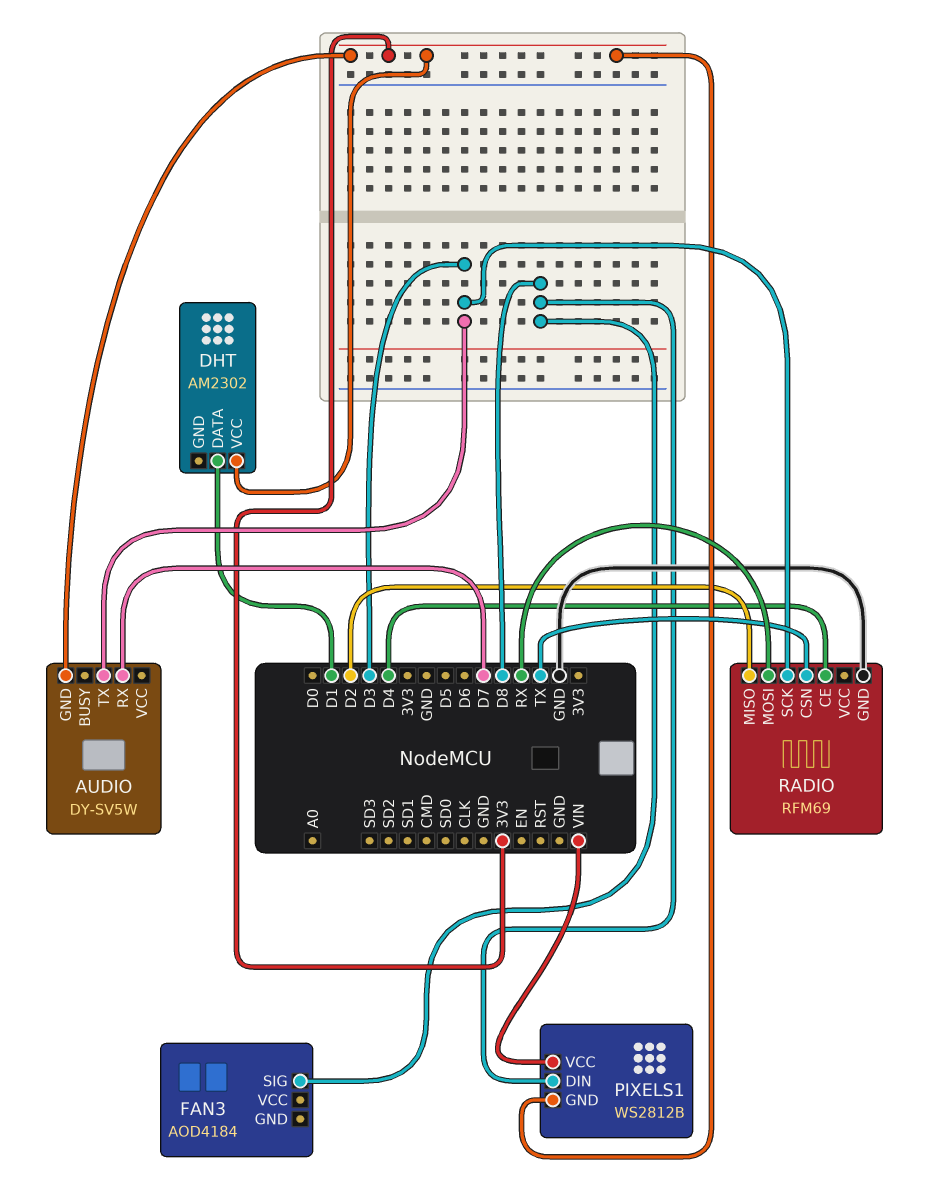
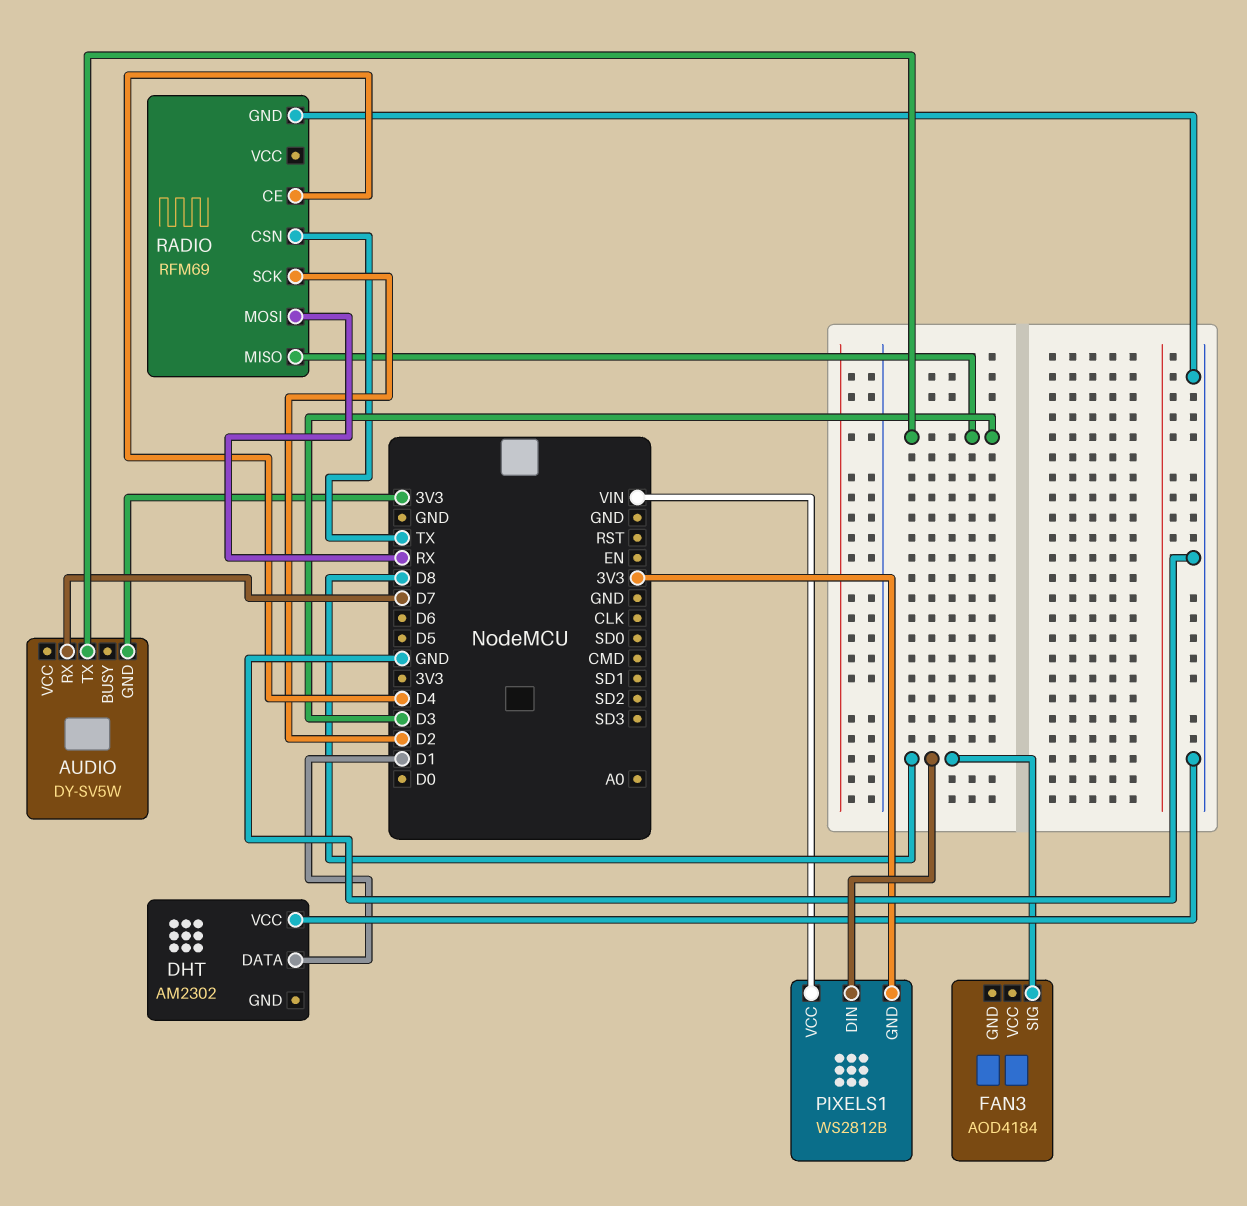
DHT pin VCC: 3V3 -> GND
RADIO pin MISO: D2 -> D3
RADIO pin SCK: D3 -> D2

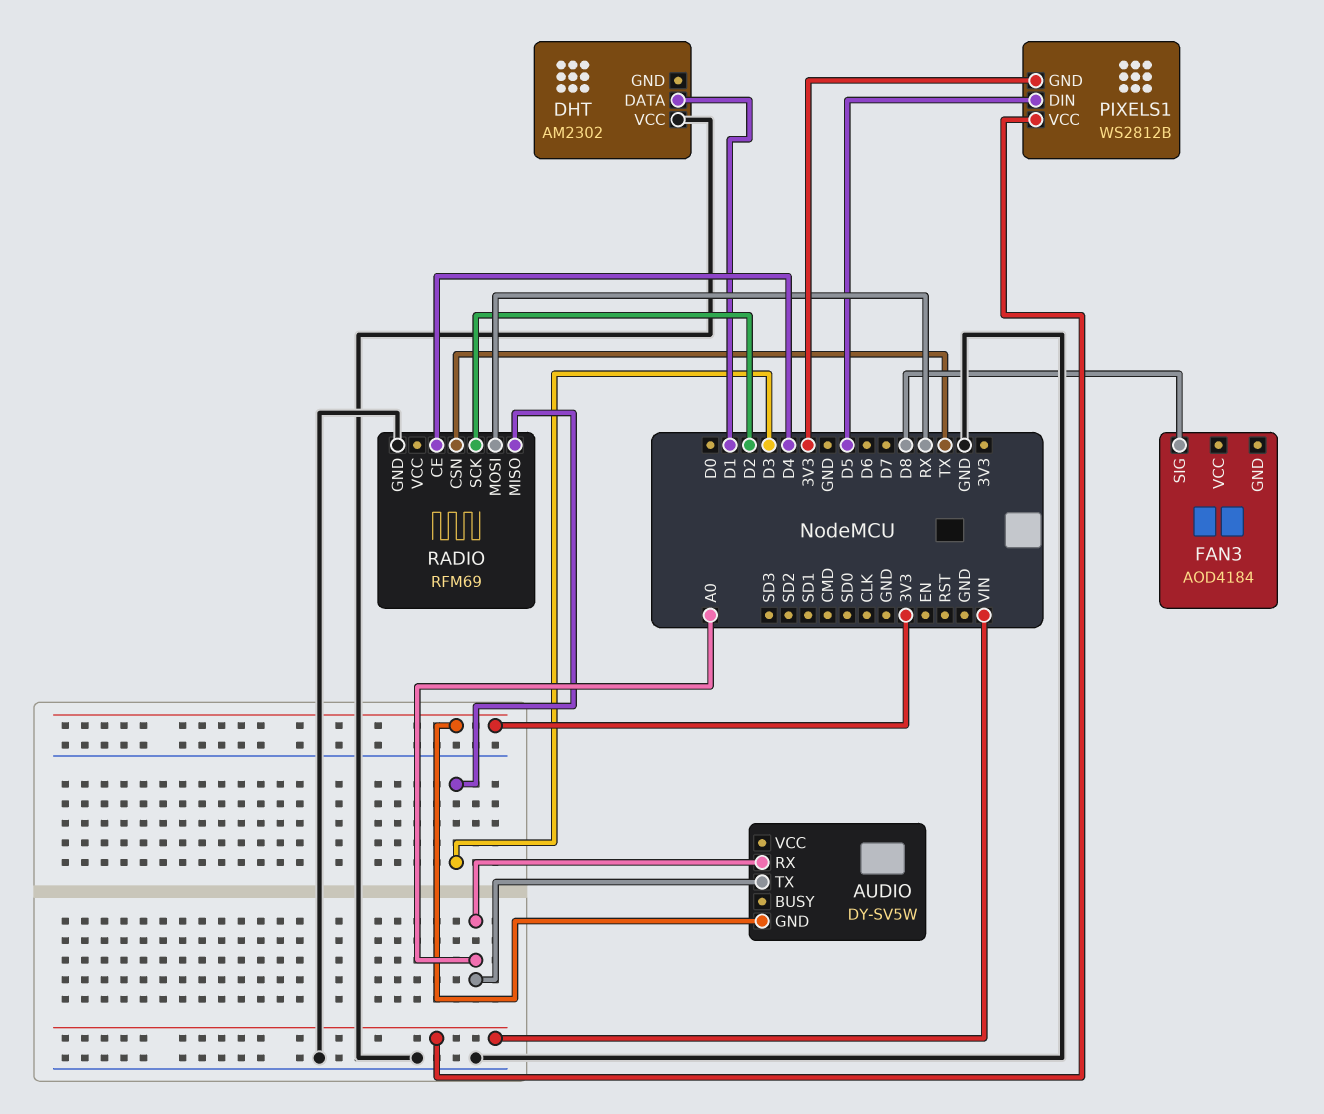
AUDIO pin RX: D7 -> A0
AUDIO pin TX: D3 -> A0
PIXELS1 pin DIN: D8 -> D5

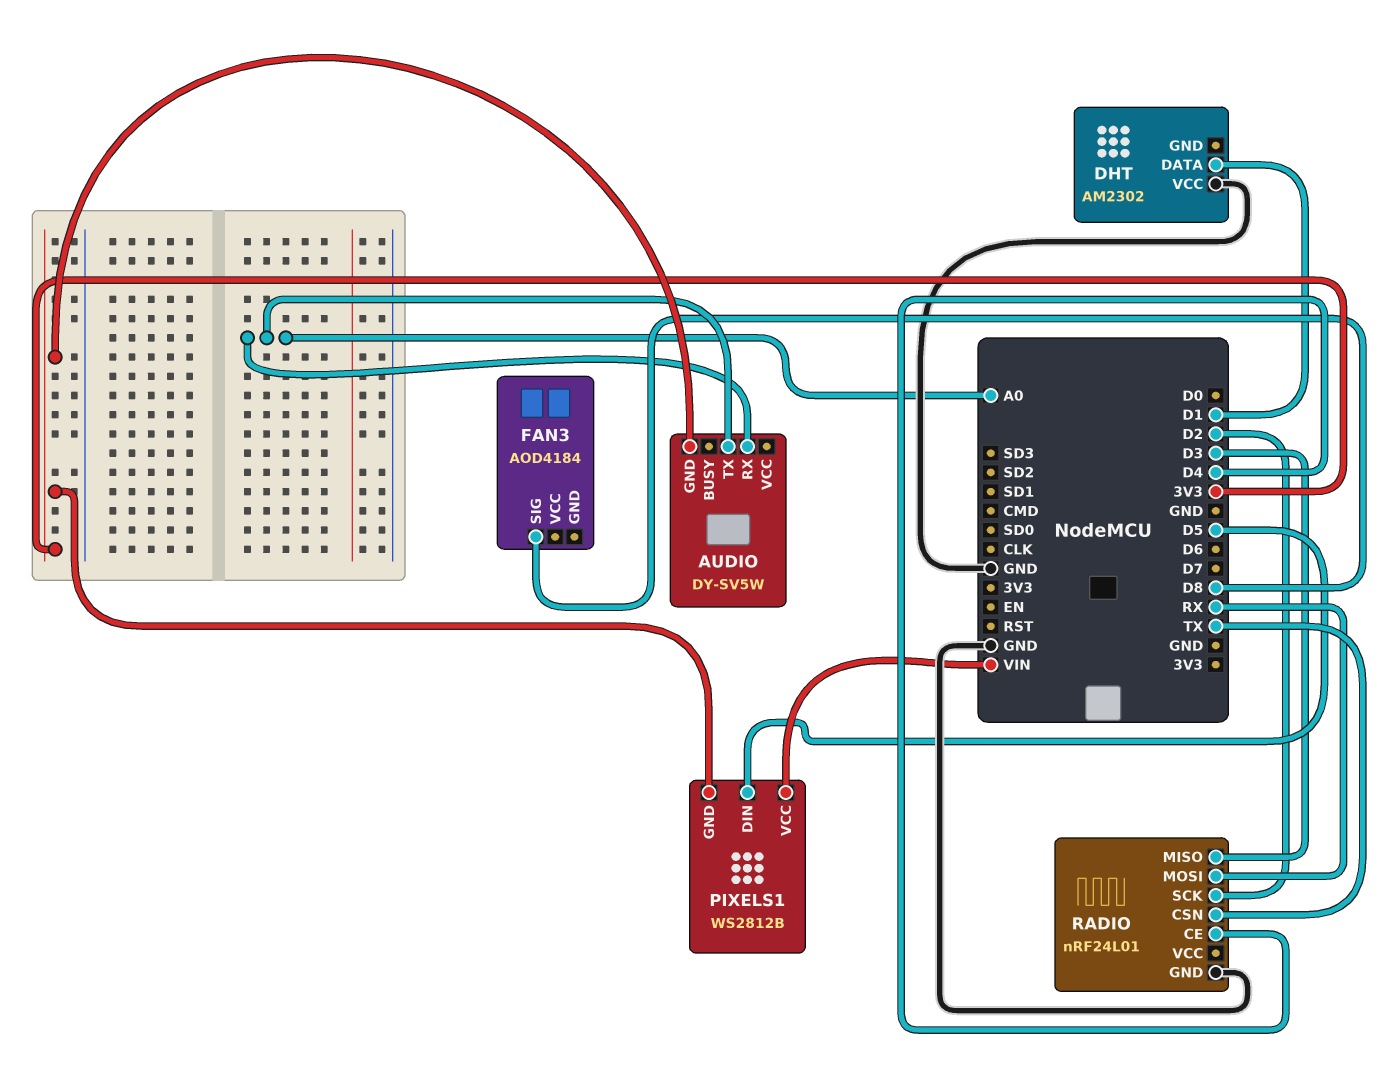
RADIO: RFM69 -> nRF24L01

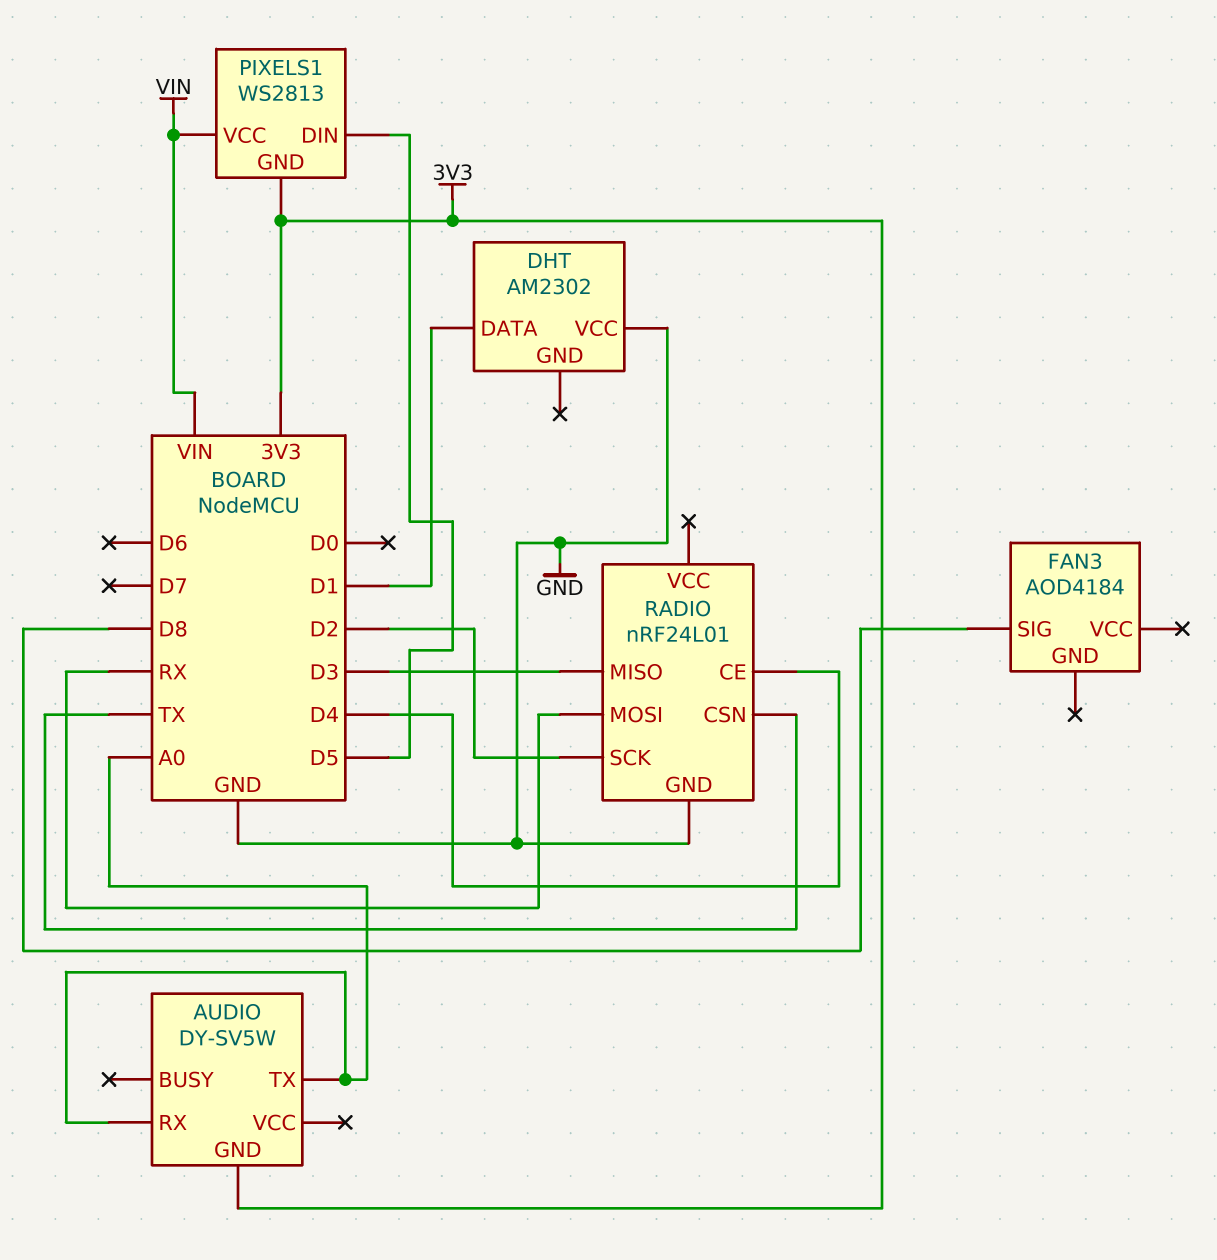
PIXELS1: WS2812B -> WS2813

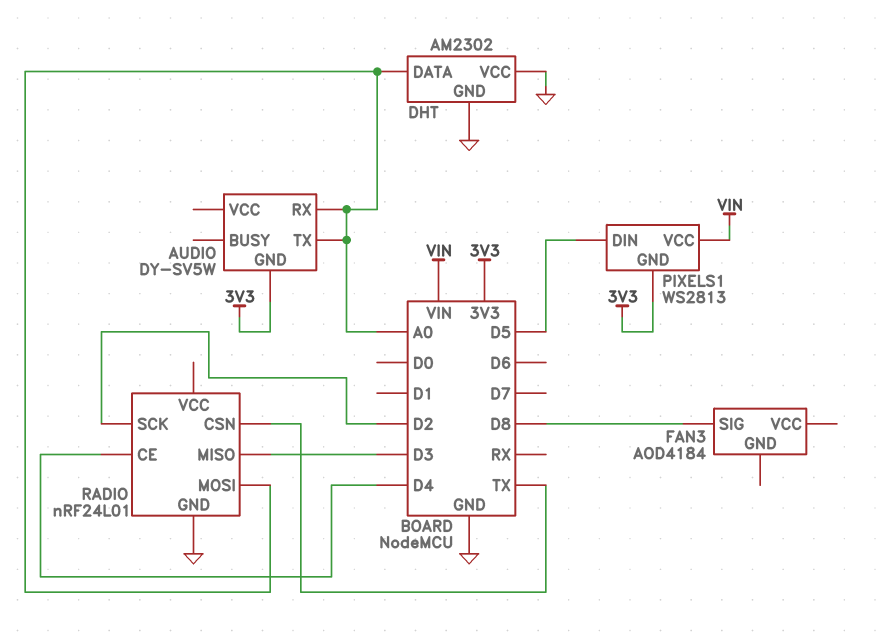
DHT pin DATA: D1 -> A0
DHT pin GND: none -> GND
RADIO pin MOSI: RX -> A0

